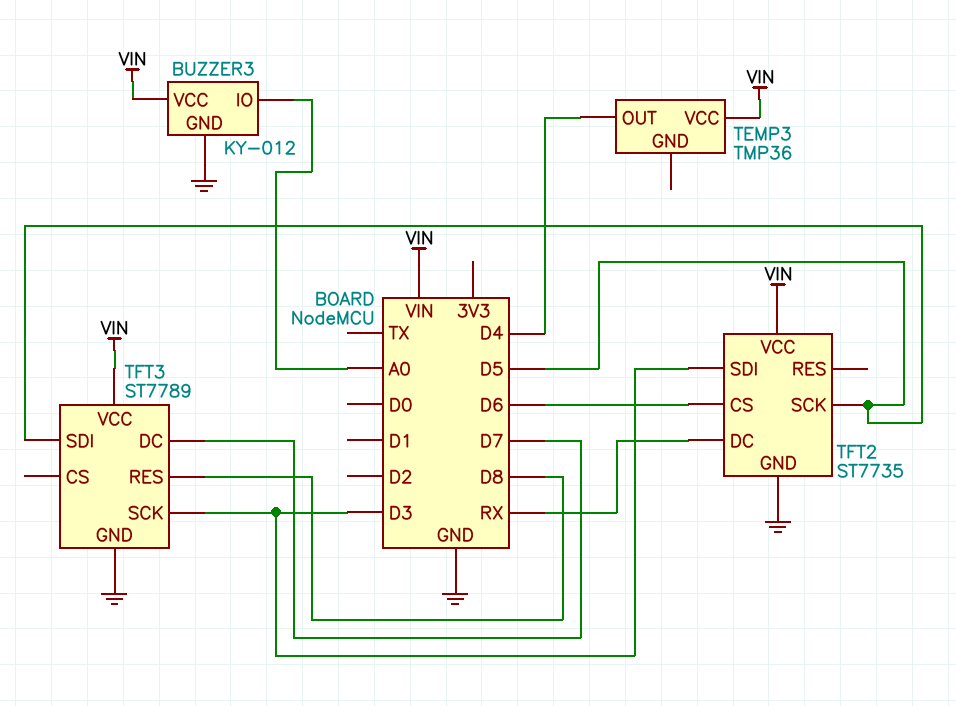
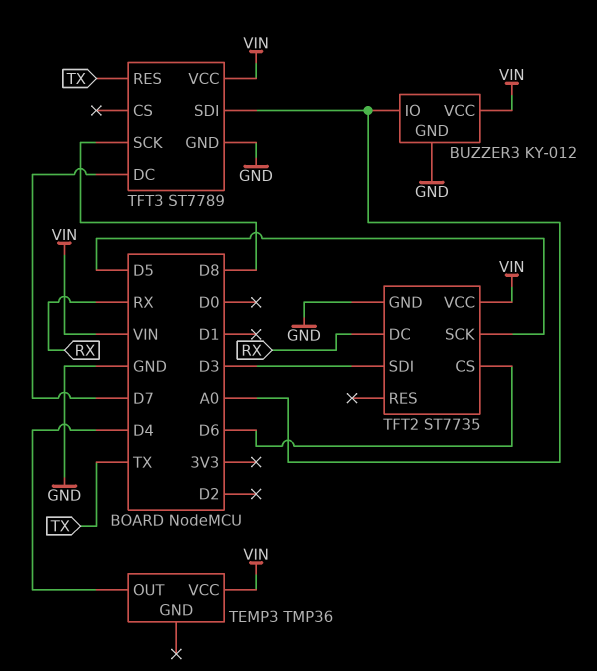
TFT3 pin RES: D8 -> TX
TFT3 pin SCK: D3 -> D8
TFT3 pin SDI: D5 -> A0

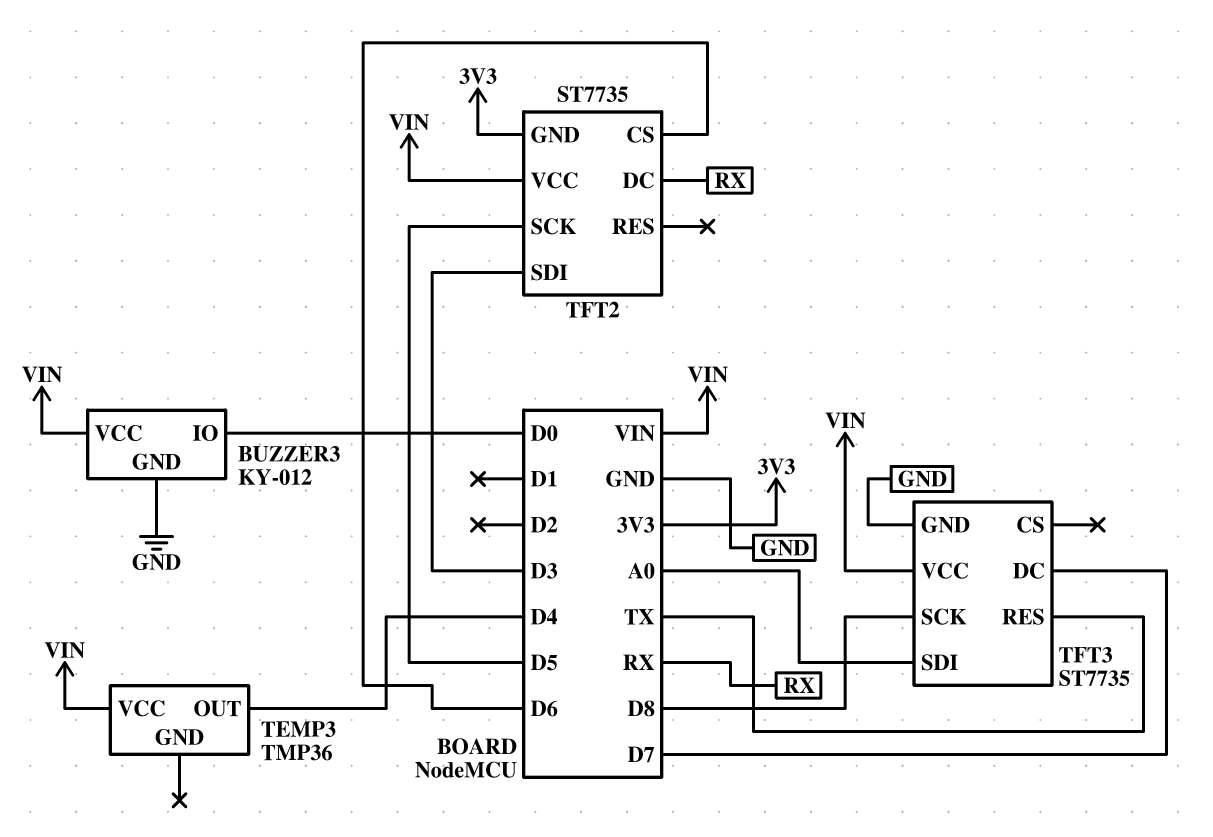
BUZZER3 pin IO: A0 -> D0
TFT2 pin GND: GND -> 3V3
TFT3: ST7789 -> ST7735

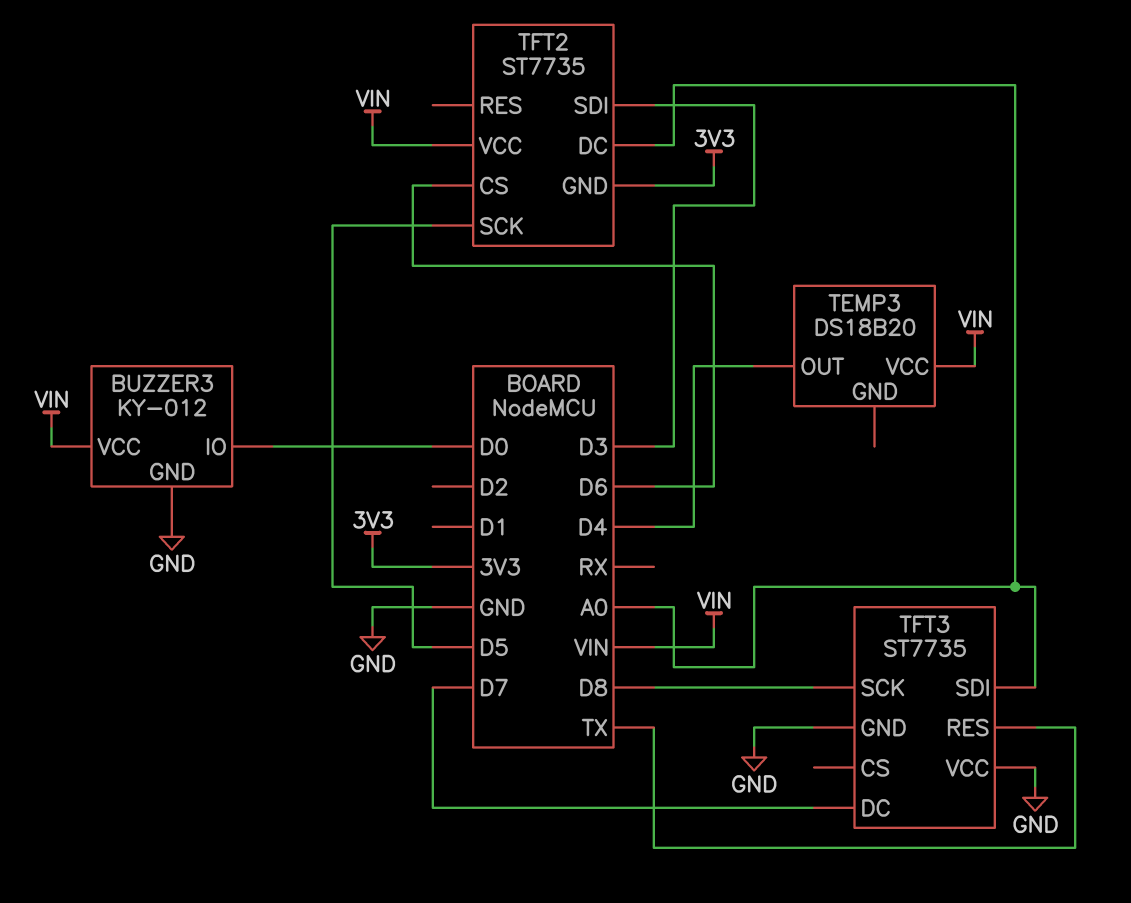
TEMP3: TMP36 -> DS18B20
TFT2 pin DC: RX -> A0
TFT3 pin VCC: VIN -> GND

